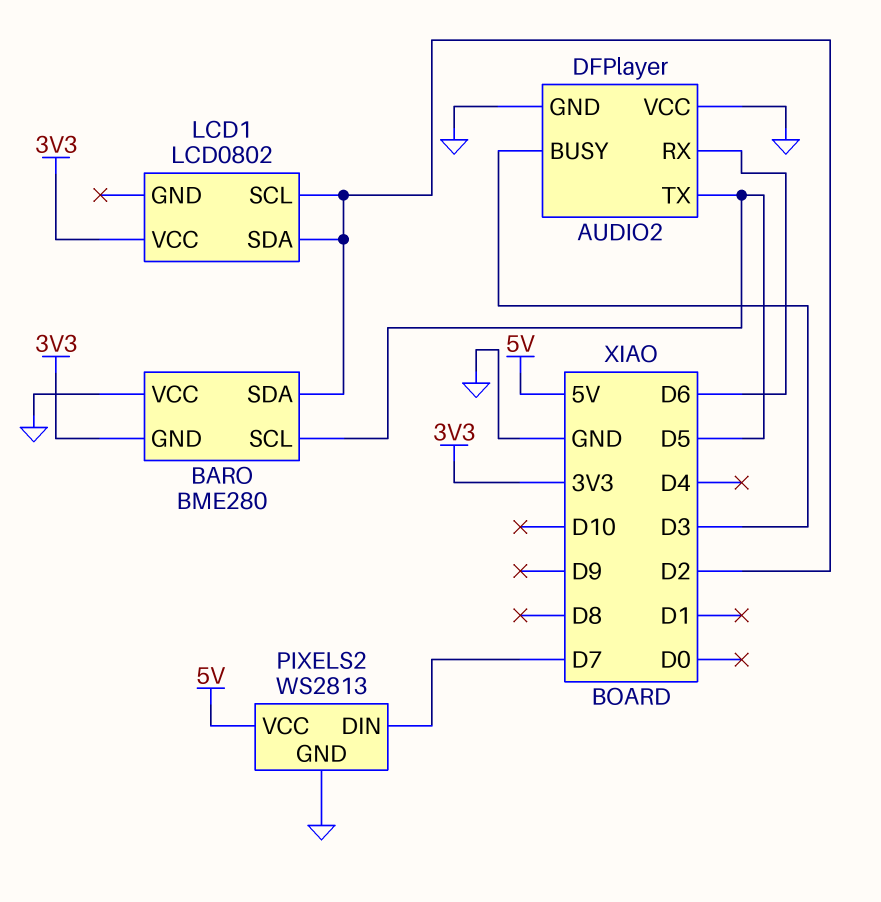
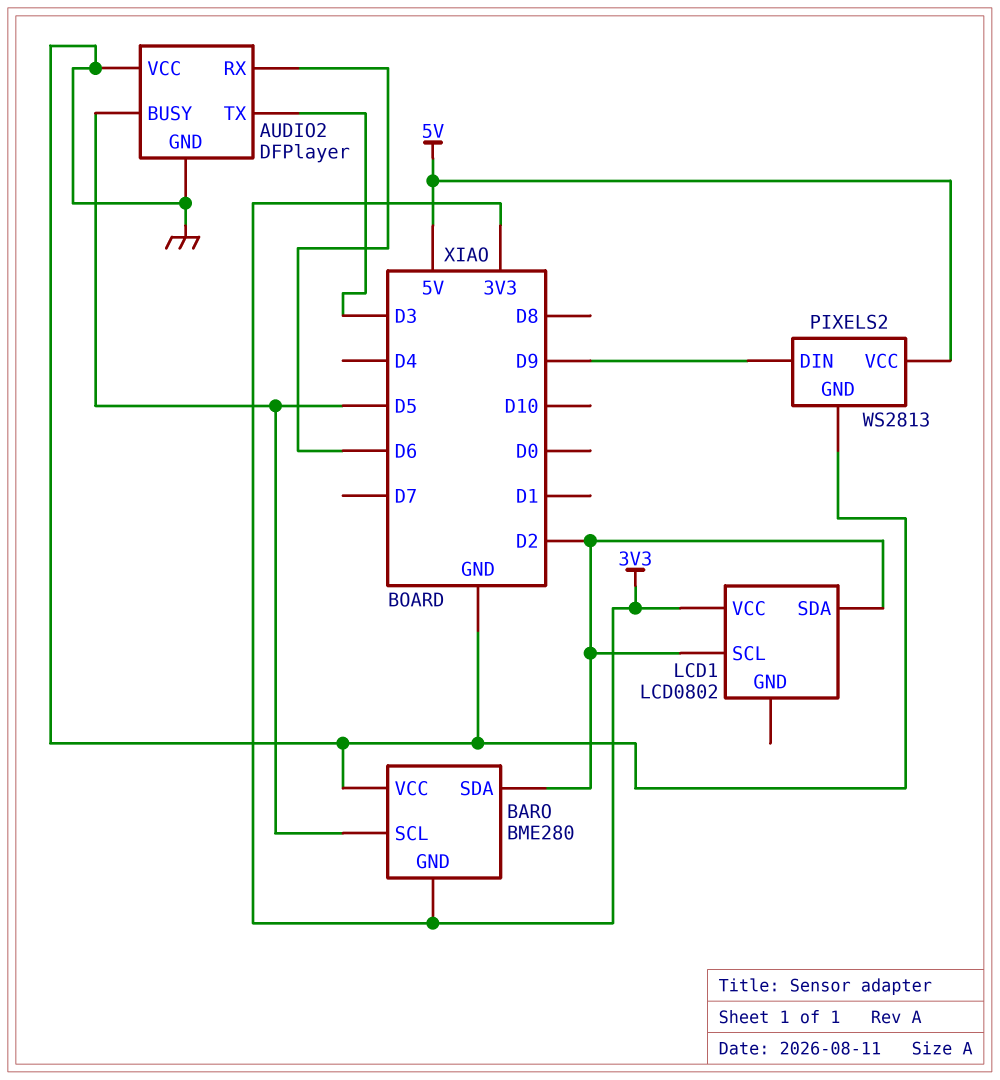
AUDIO2 pin BUSY: D3 -> D5
AUDIO2 pin TX: D5 -> D3
PIXELS2 pin DIN: D7 -> D9

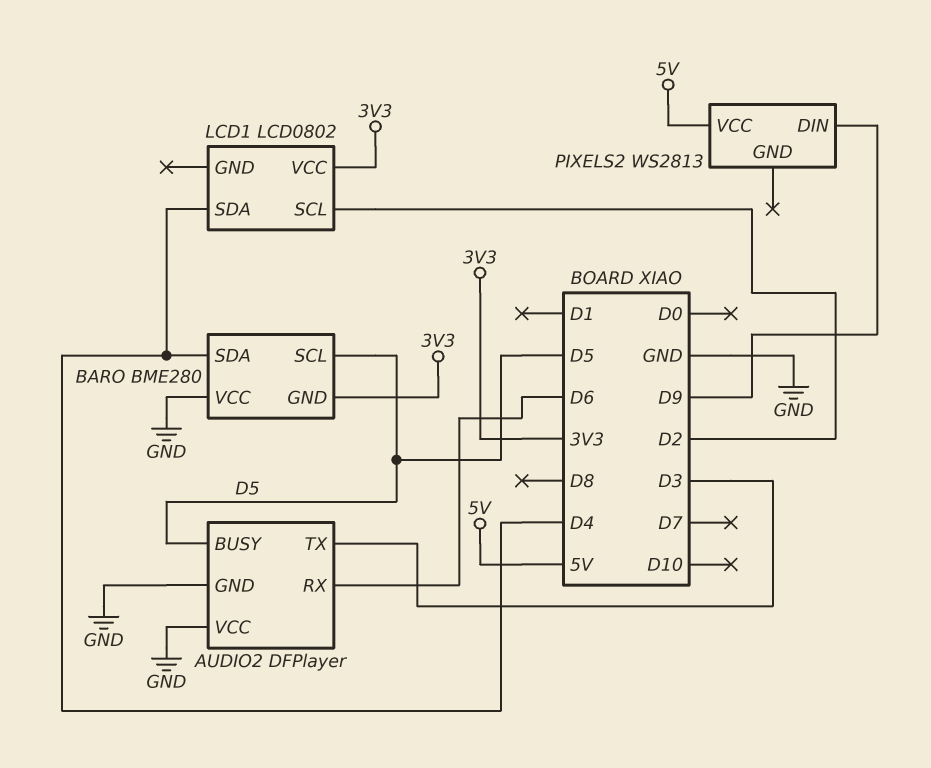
BARO pin SDA: D2 -> D4
LCD1 pin SDA: D2 -> D4
PIXELS2 pin GND: GND -> none

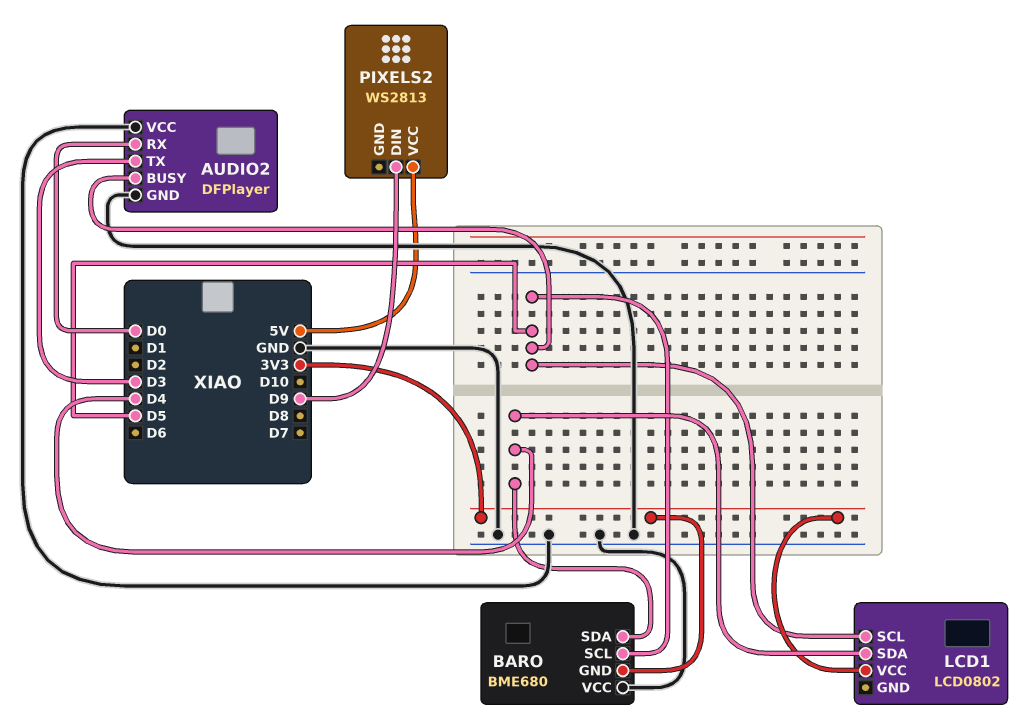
AUDIO2 pin RX: D6 -> D0
BARO: BME280 -> BME680
LCD1 pin SCL: D2 -> D5

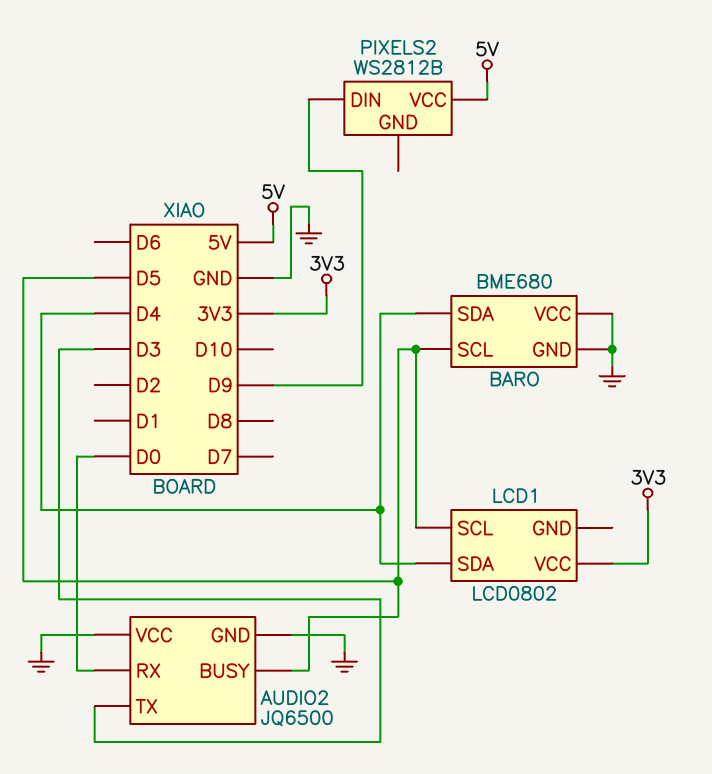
AUDIO2: DFPlayer -> JQ6500
BARO pin GND: 3V3 -> GND
PIXELS2: WS2813 -> WS2812B

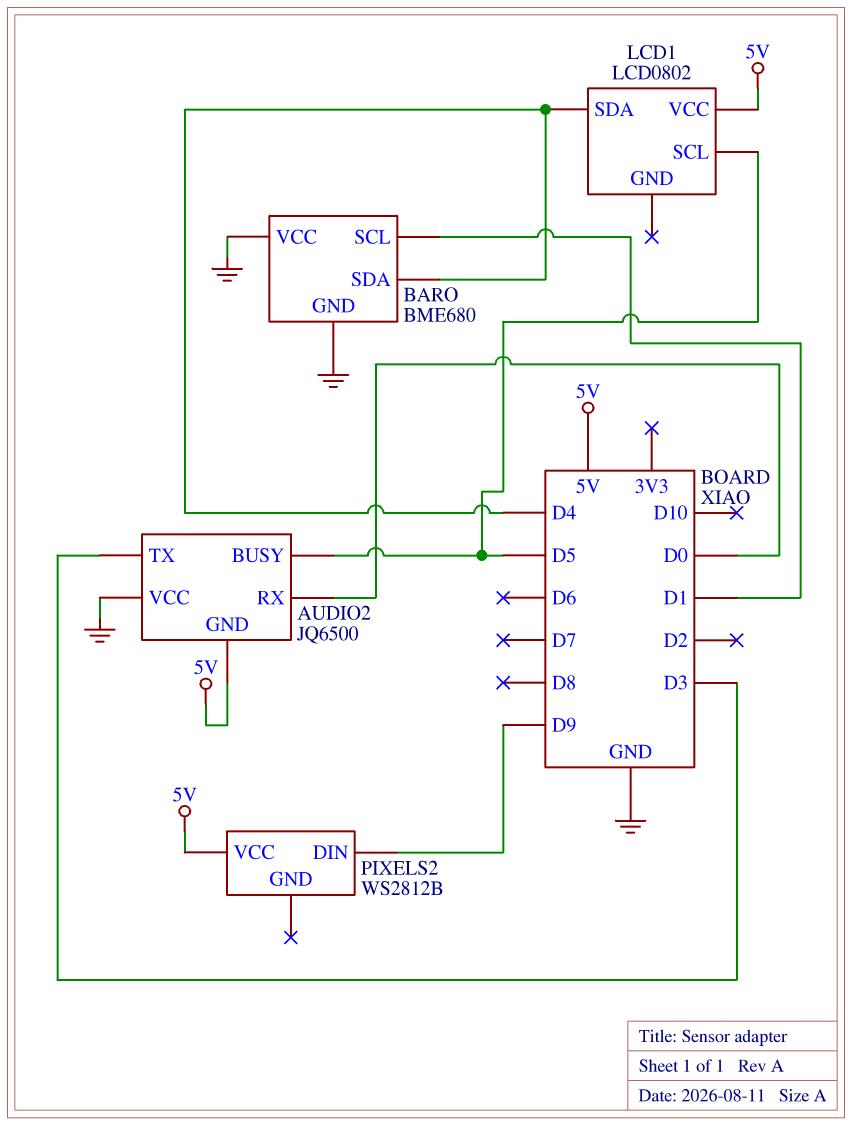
AUDIO2 pin GND: GND -> 5V
BARO pin SCL: D5 -> D1
LCD1 pin VCC: 3V3 -> 5V

